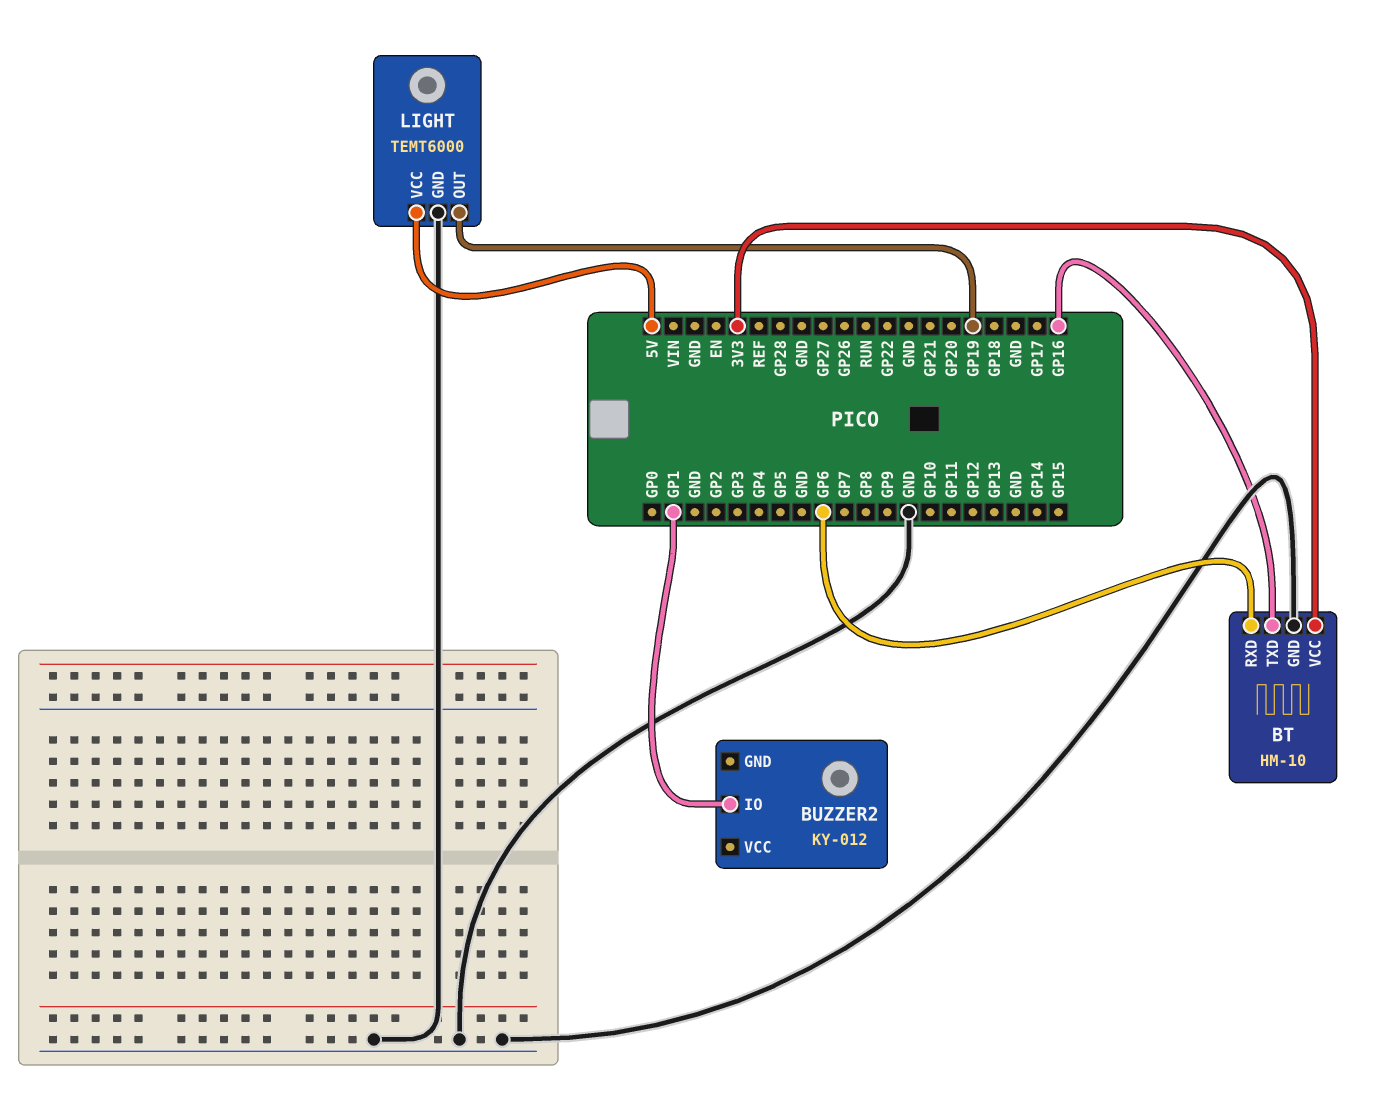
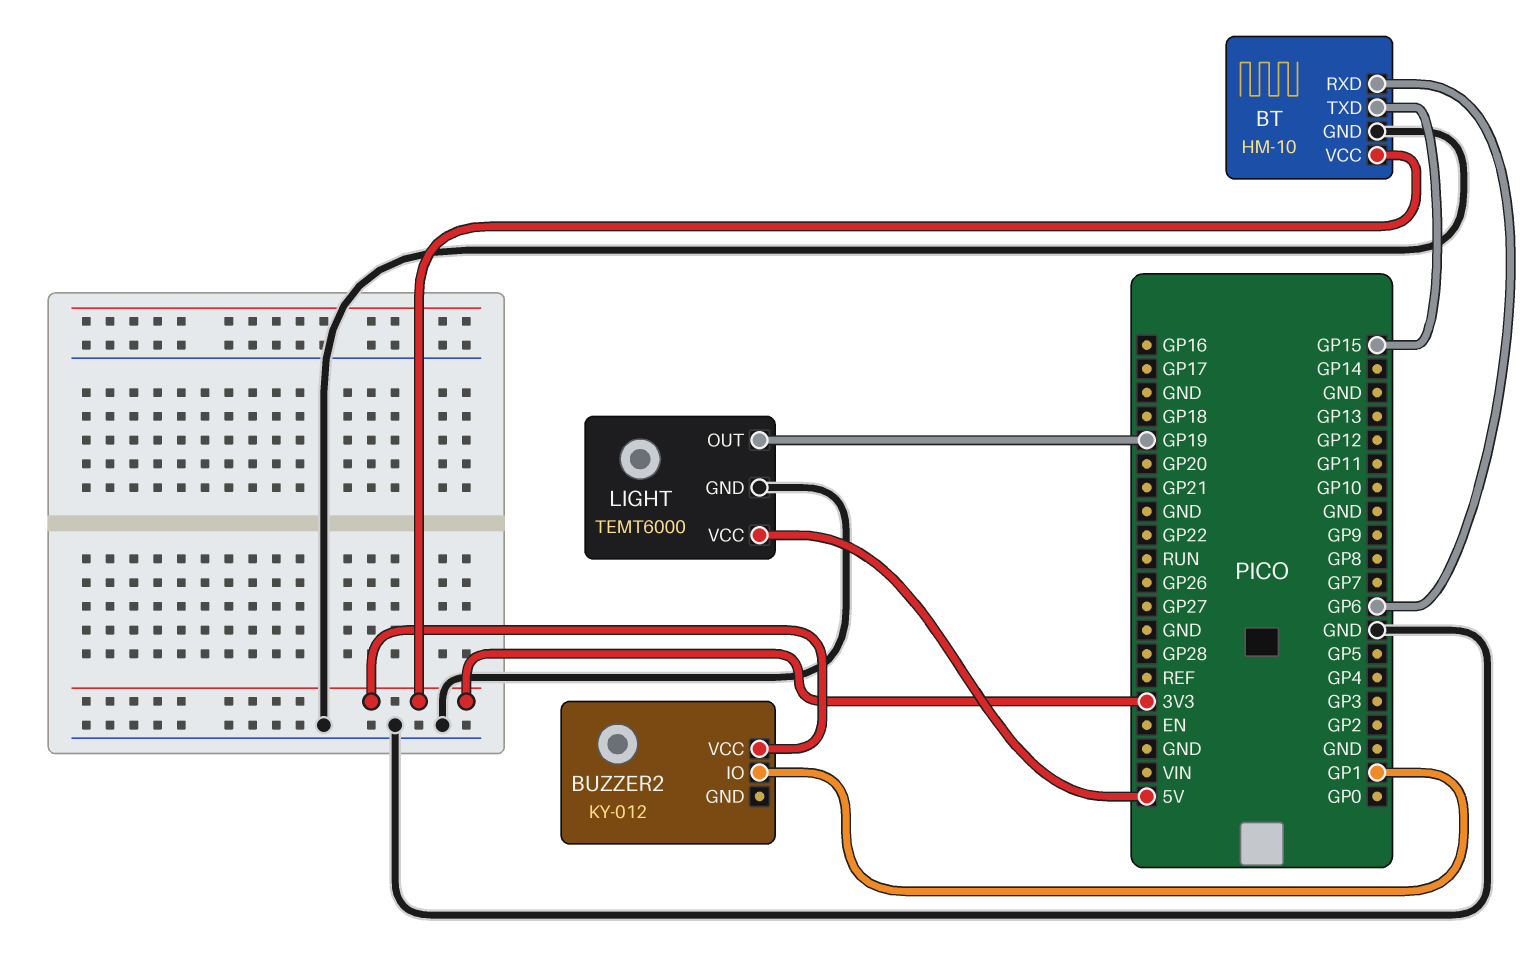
BT pin TXD: GP16 -> GP15
BUZZER2 pin VCC: none -> 3V3

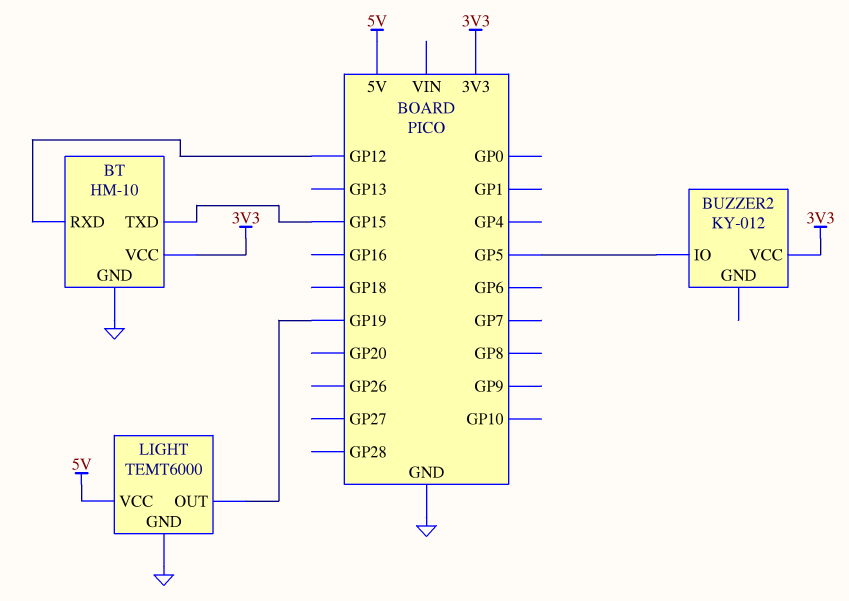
BT pin RXD: GP6 -> GP12
BUZZER2 pin IO: GP1 -> GP5

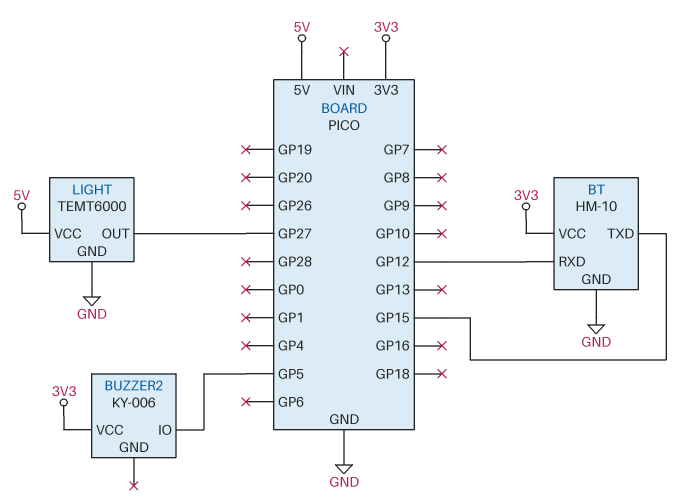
BUZZER2: KY-012 -> KY-006
LIGHT pin OUT: GP19 -> GP27

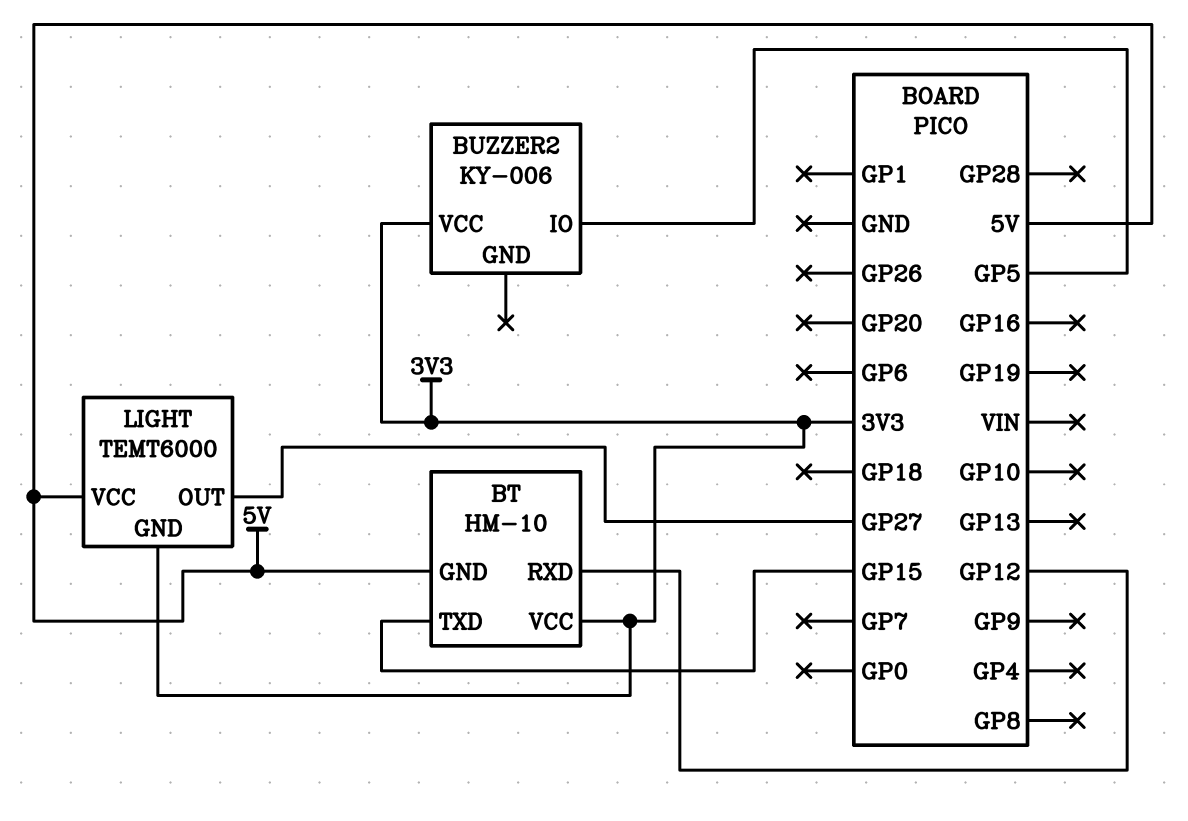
BT pin GND: GND -> 5V
LIGHT pin GND: GND -> 3V3

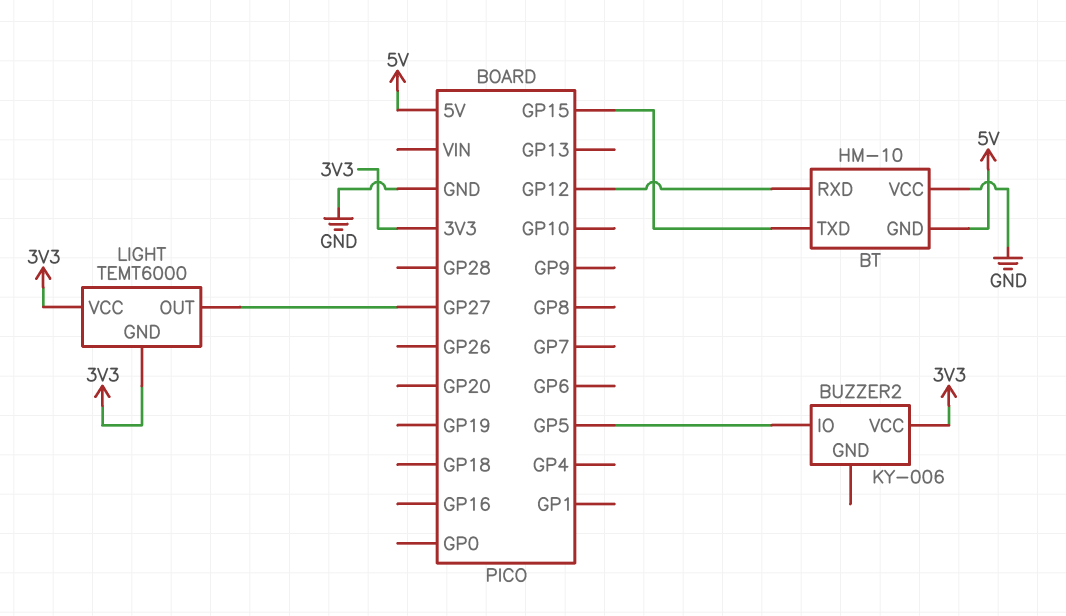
BT pin VCC: 3V3 -> GND
LIGHT pin VCC: 5V -> 3V3

